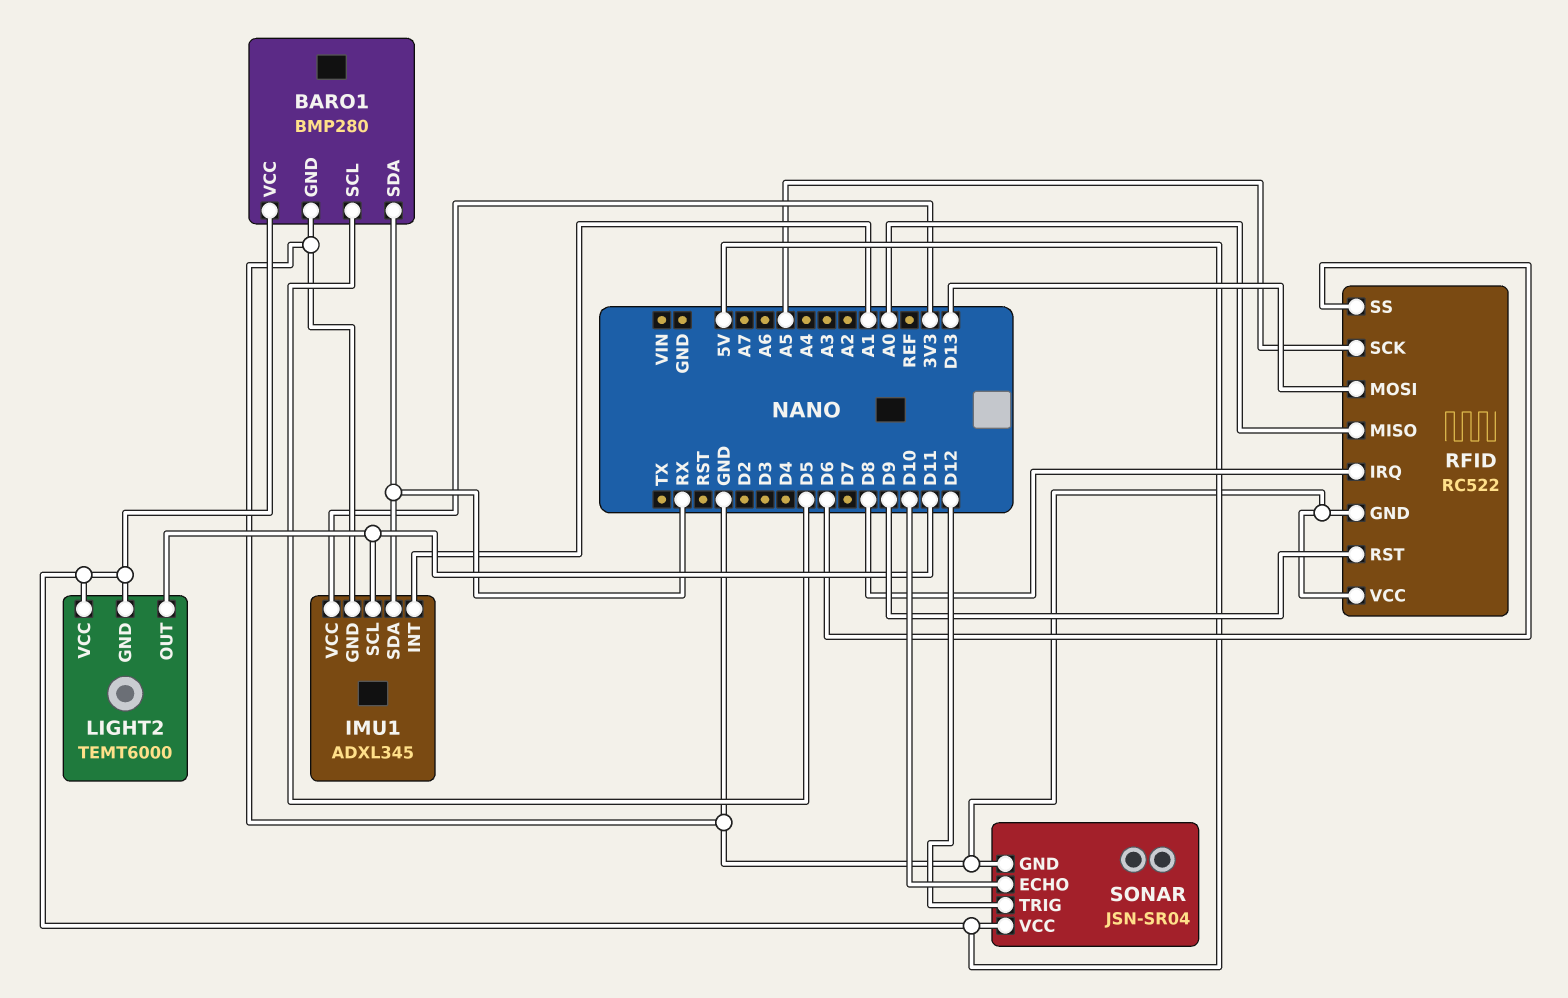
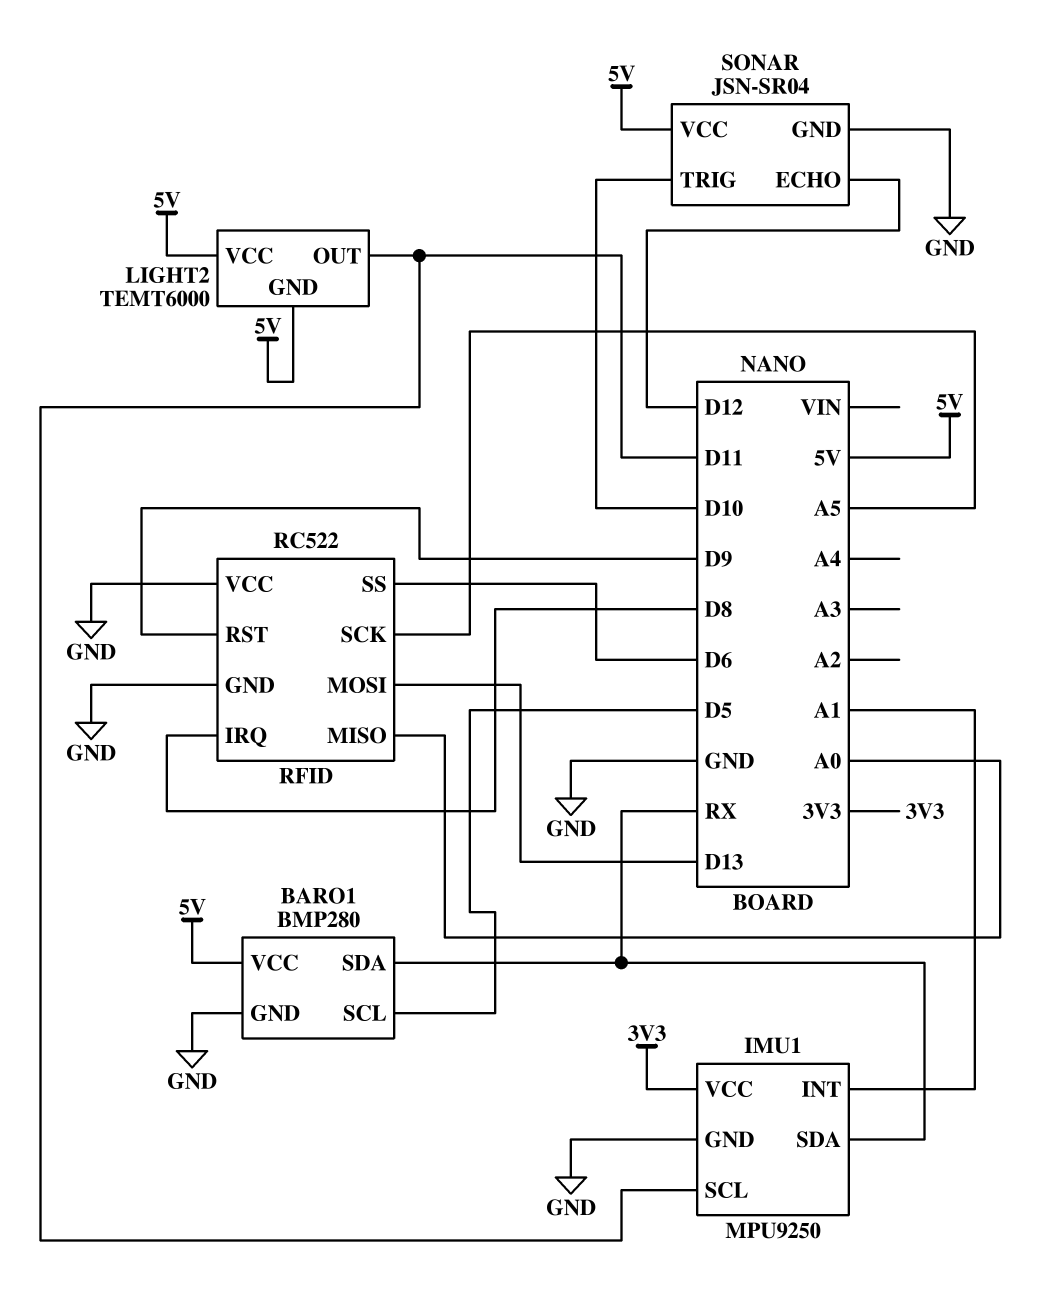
IMU1: ADXL345 -> MPU9250
SONAR pin ECHO: D10 -> D12
SONAR pin TRIG: D12 -> D10

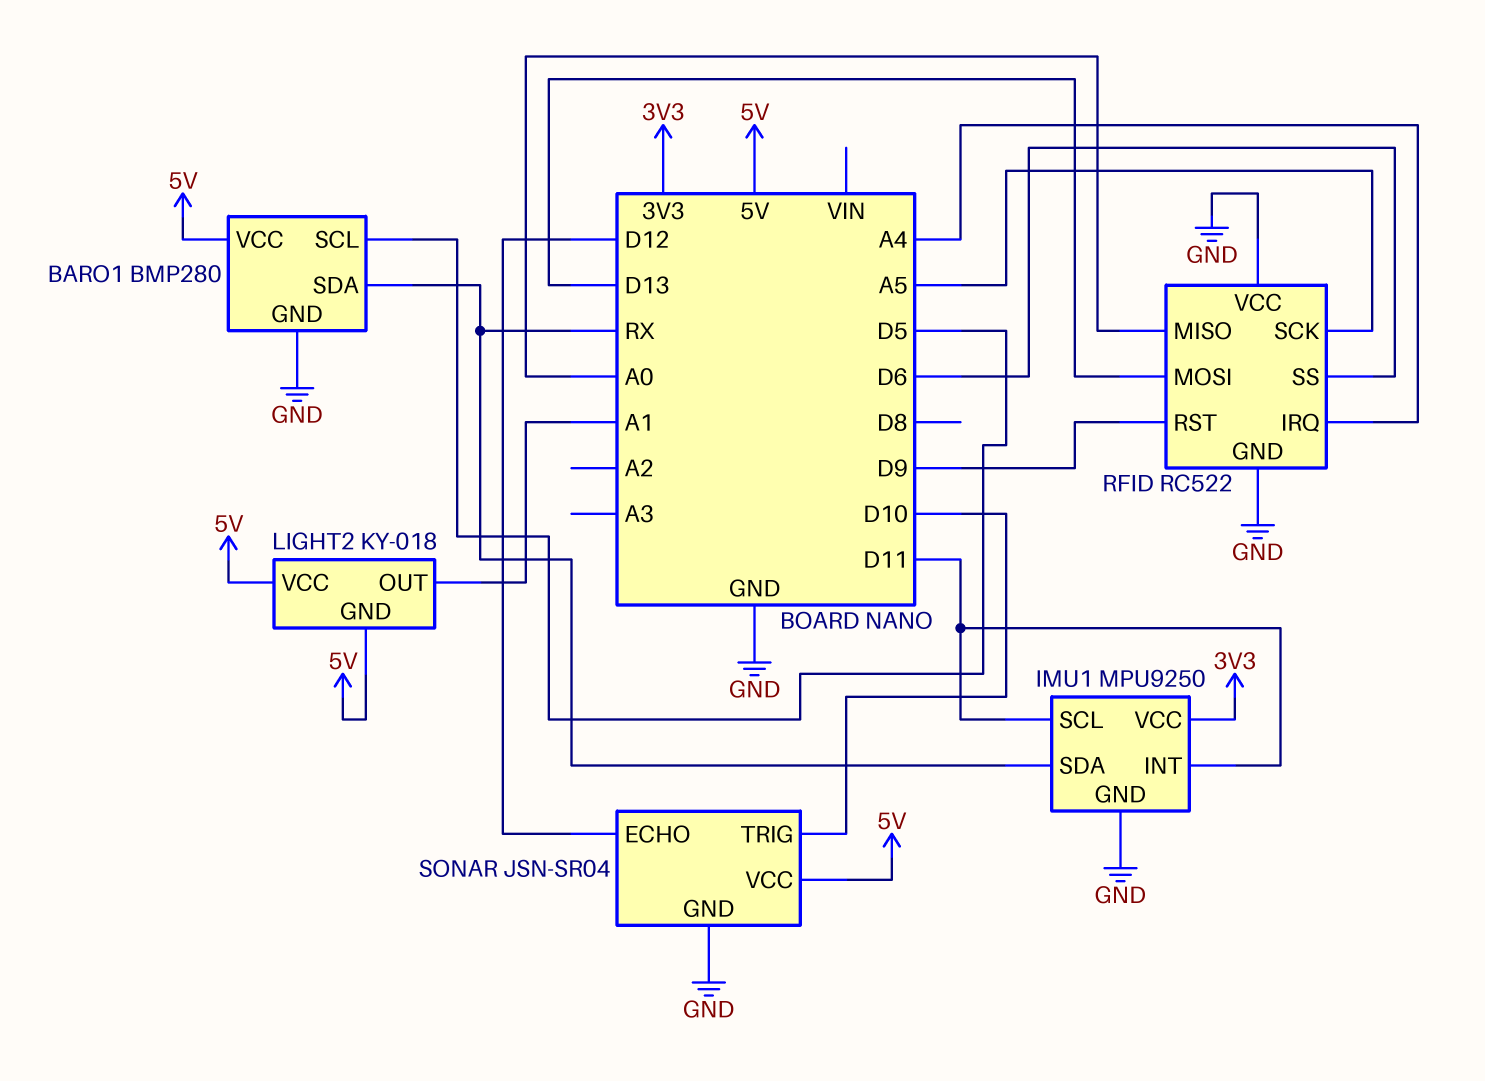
IMU1 pin INT: A1 -> D11
LIGHT2: TEMT6000 -> KY-018
LIGHT2 pin OUT: D11 -> A1
RFID pin IRQ: D8 -> A4

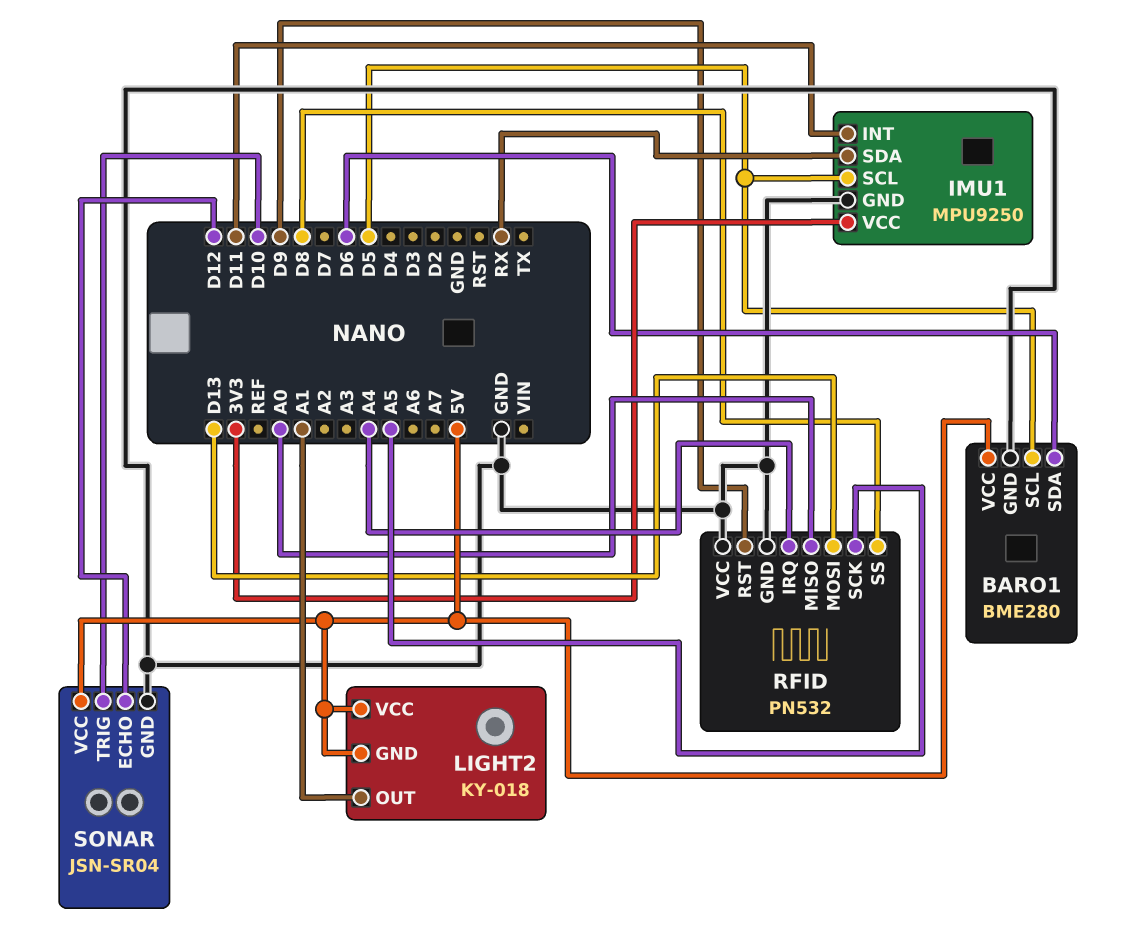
BARO1: BMP280 -> BME280
BARO1 pin SDA: RX -> D6
IMU1 pin SCL: D11 -> D5
RFID: RC522 -> PN532
RFID pin SS: D6 -> D8

